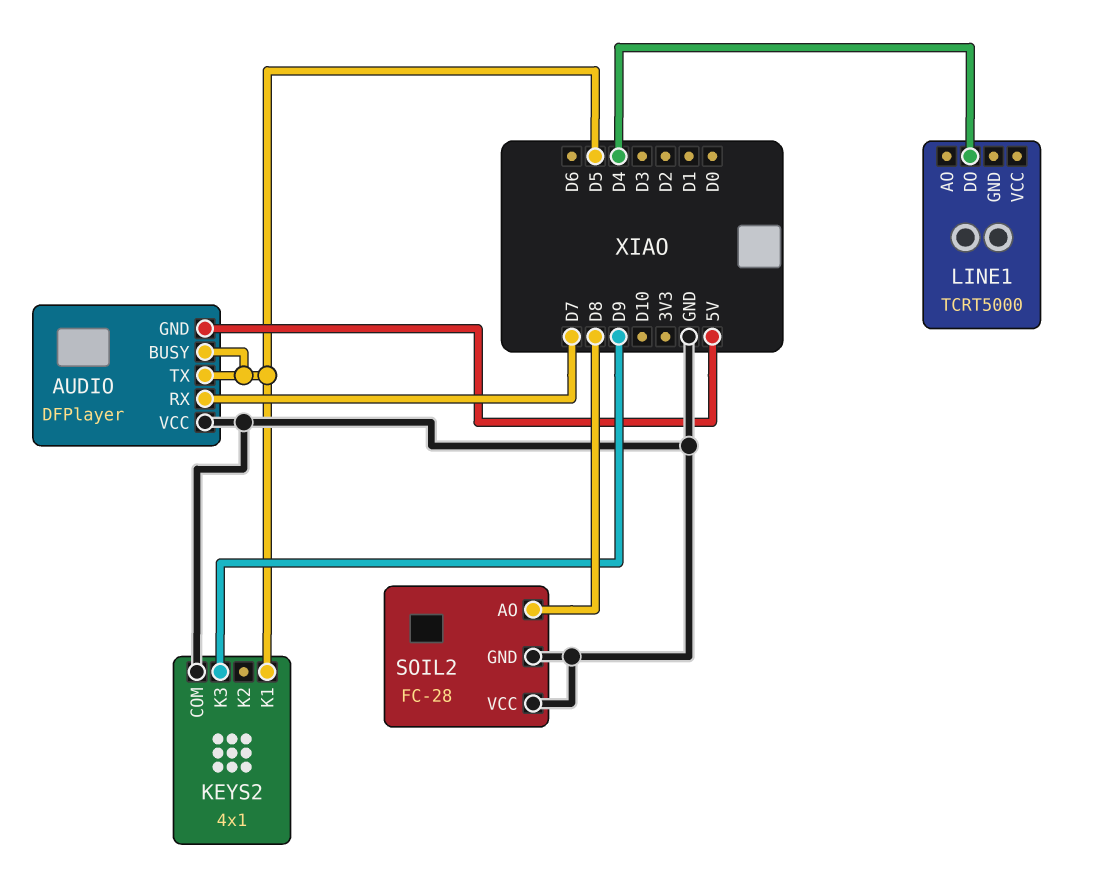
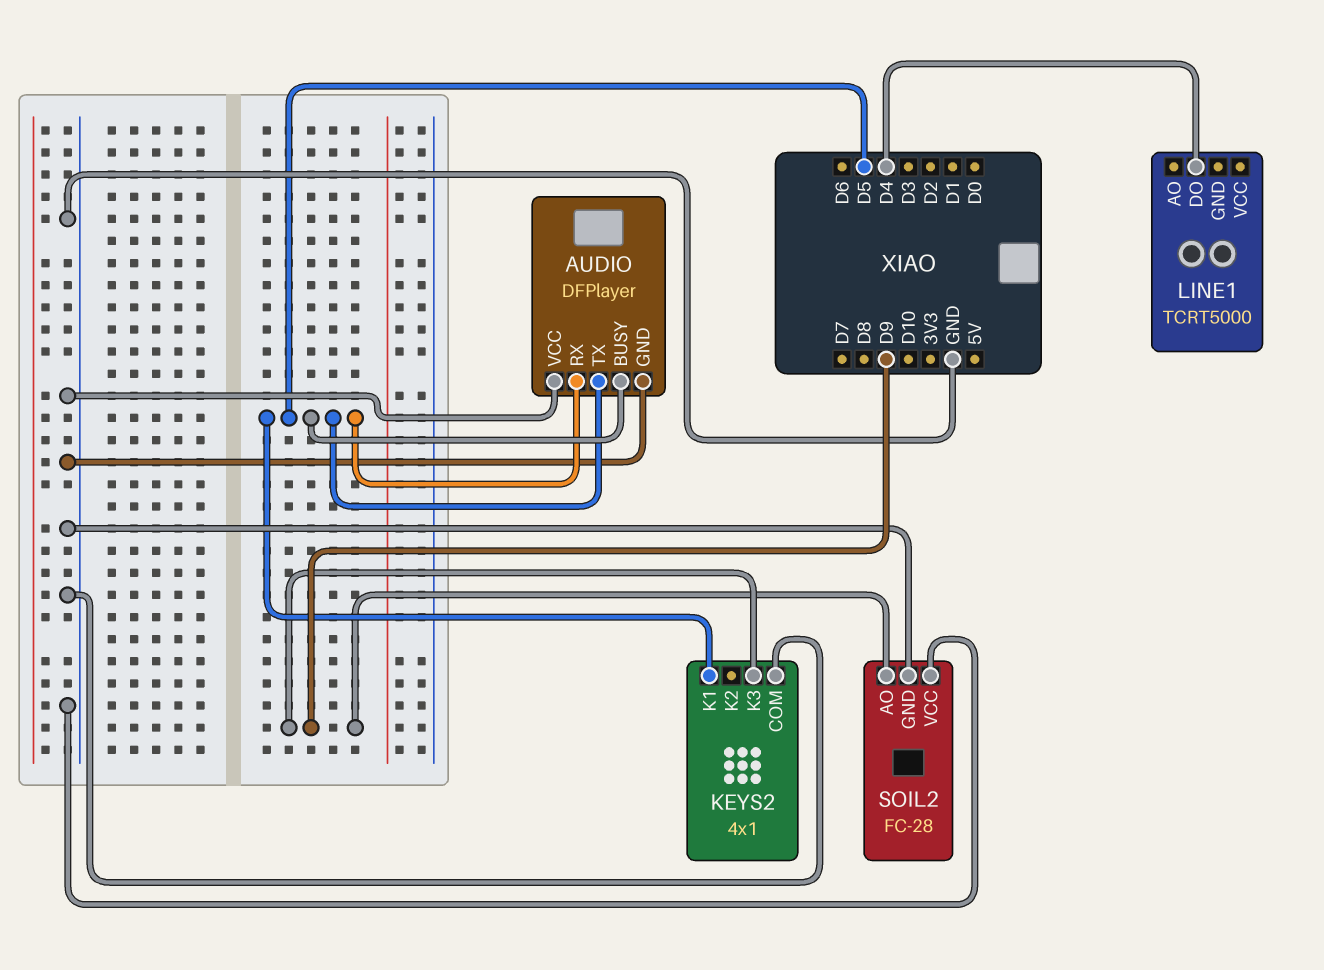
AUDIO pin GND: 5V -> GND
AUDIO pin RX: D7 -> D5
SOIL2 pin AO: D8 -> D9

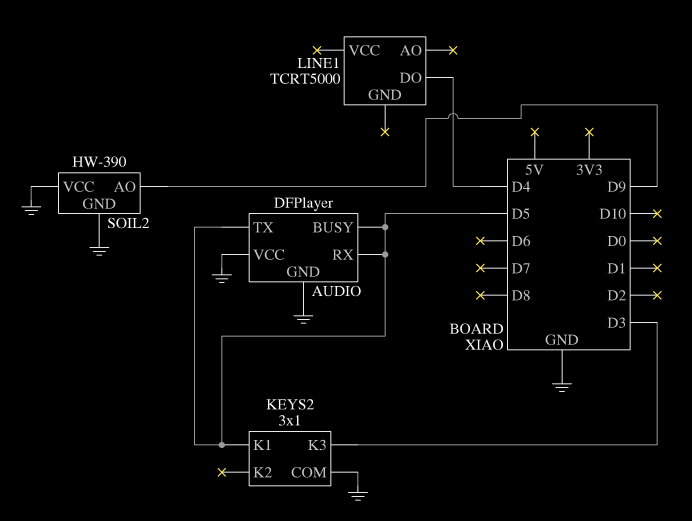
KEYS2: 4x1 -> 3x1
KEYS2 pin K3: D9 -> D3
SOIL2: FC-28 -> HW-390

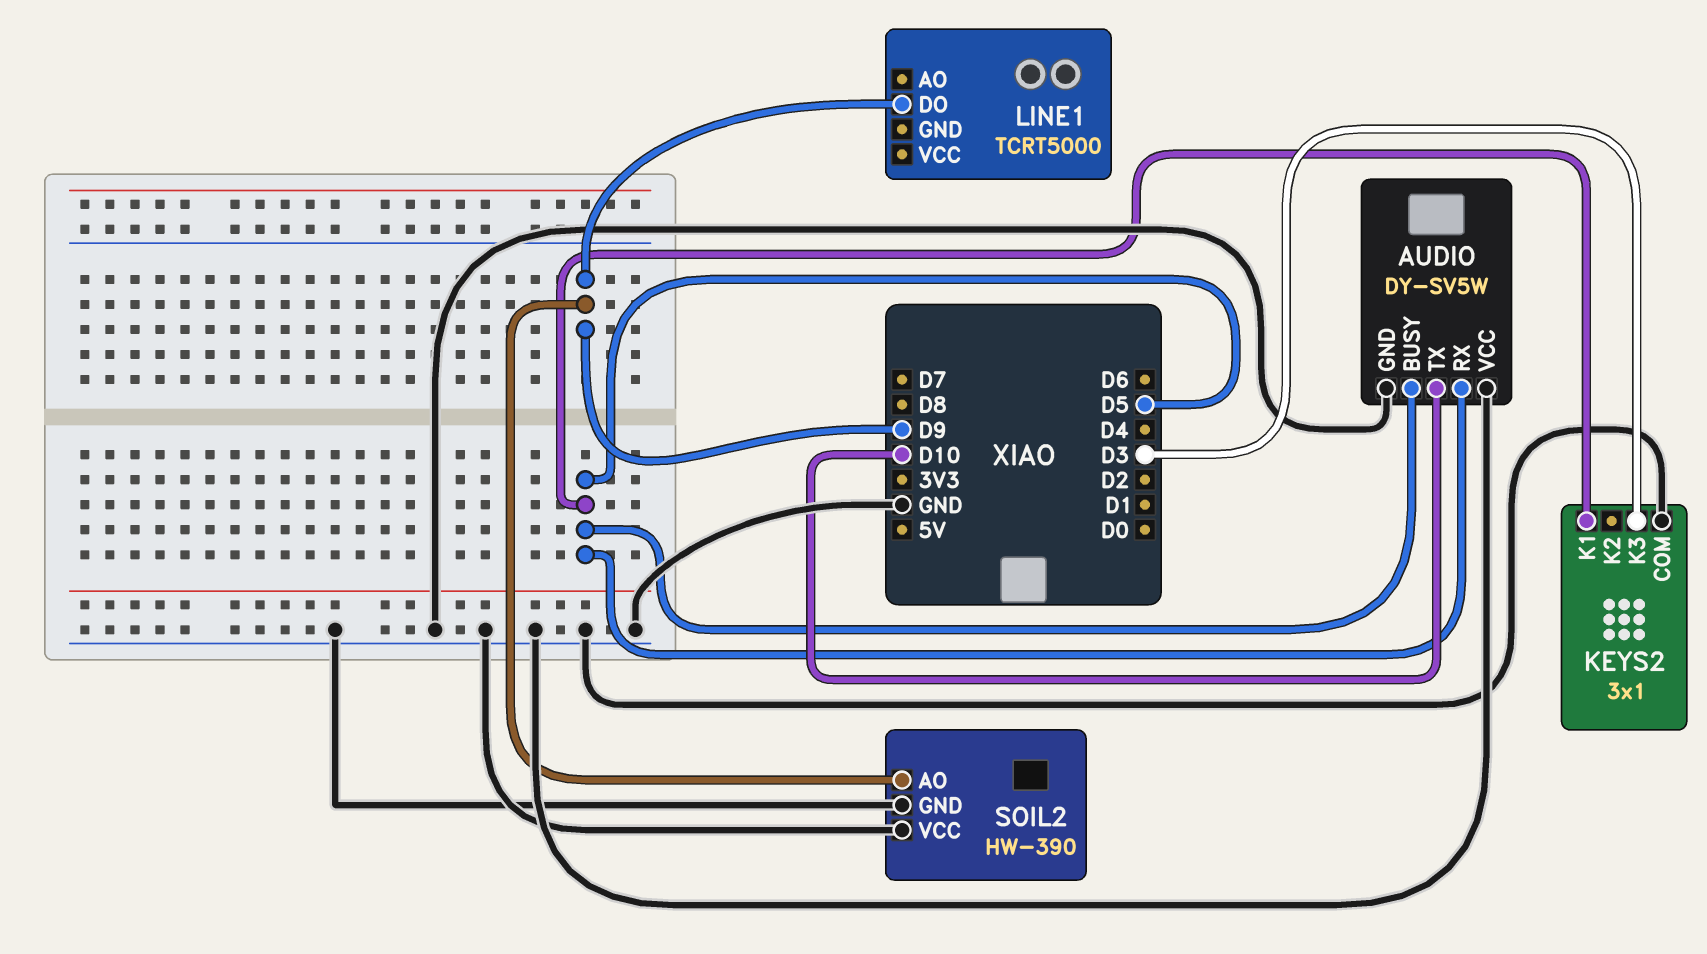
AUDIO: DFPlayer -> DY-SV5W
AUDIO pin TX: D5 -> D10
LINE1 pin DO: D4 -> D9

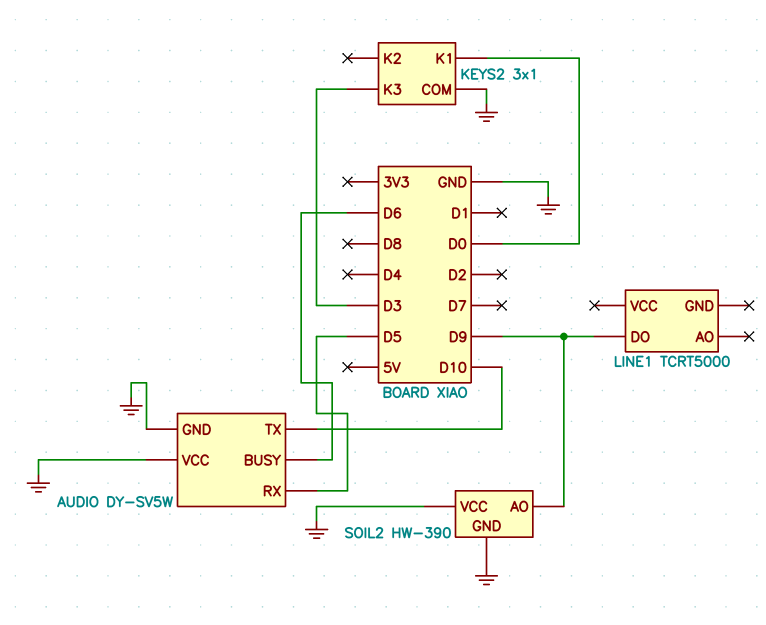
AUDIO pin BUSY: D5 -> D6
KEYS2 pin K1: D5 -> D0

